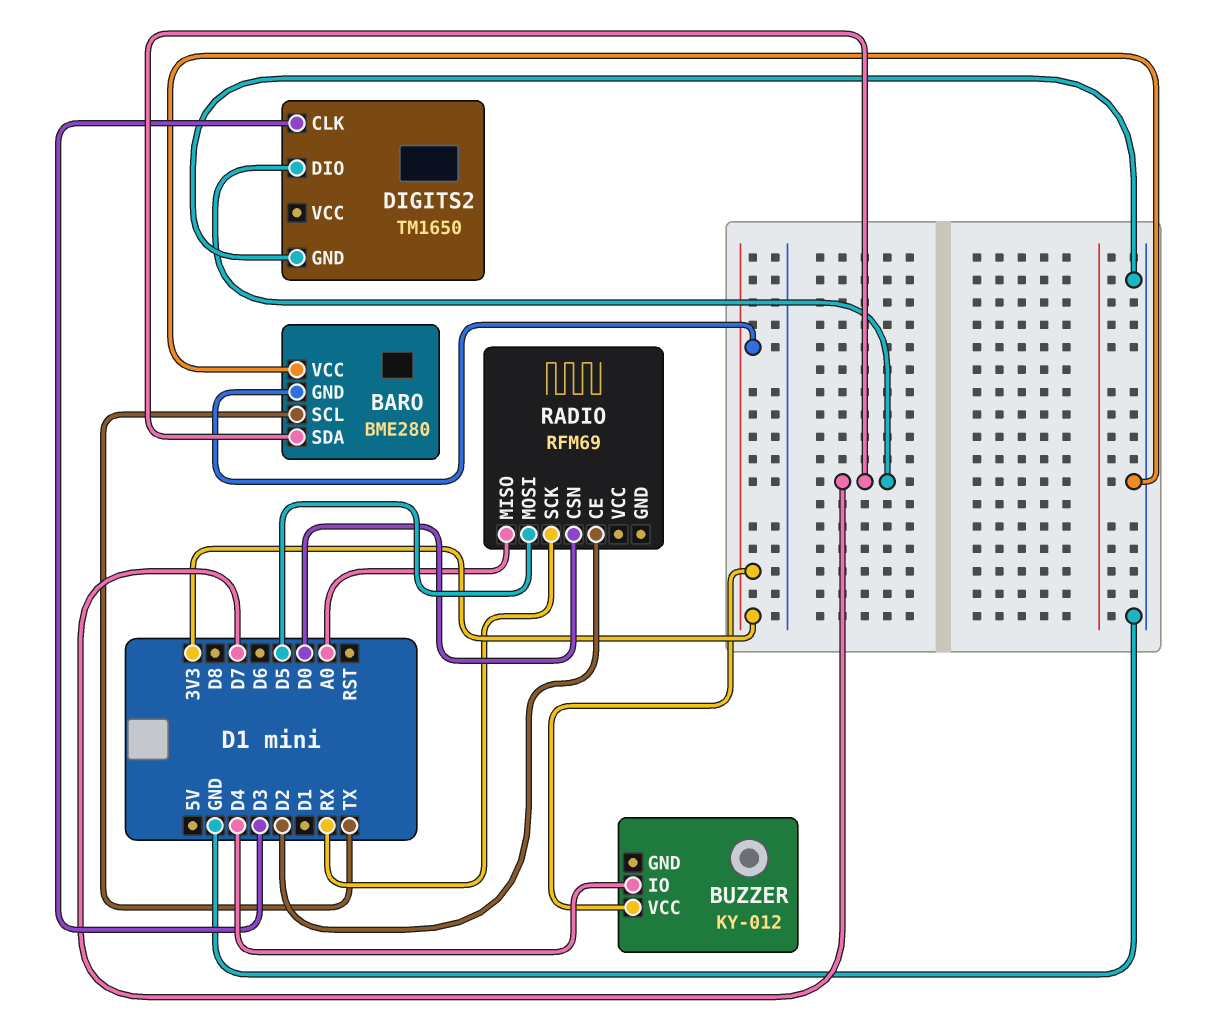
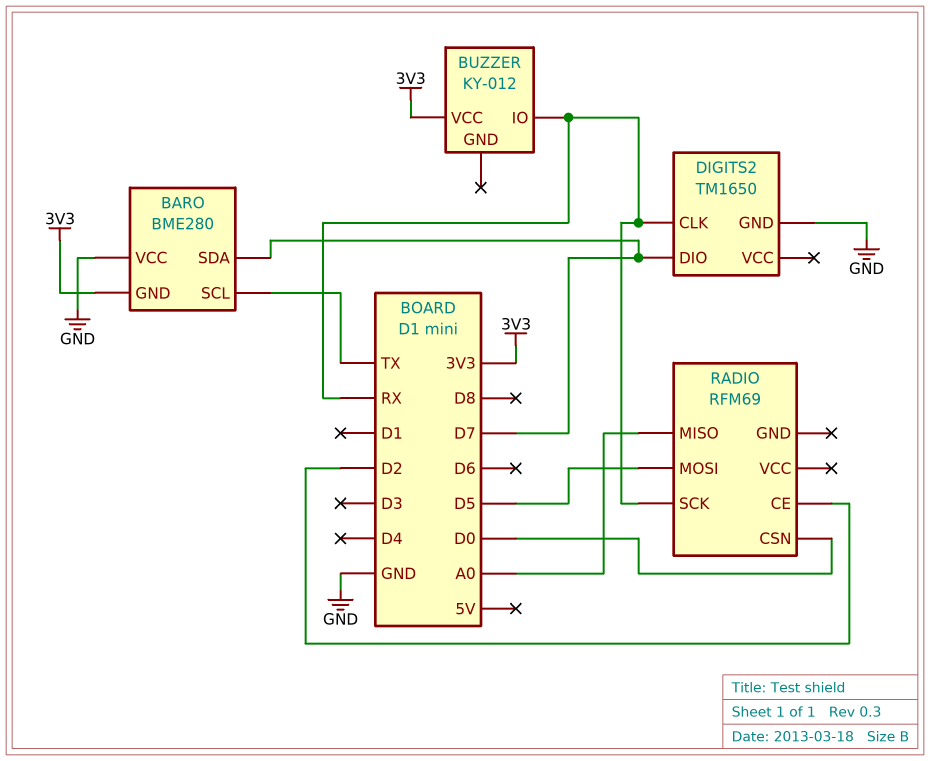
BUZZER pin IO: D4 -> RX
DIGITS2 pin CLK: D3 -> RX

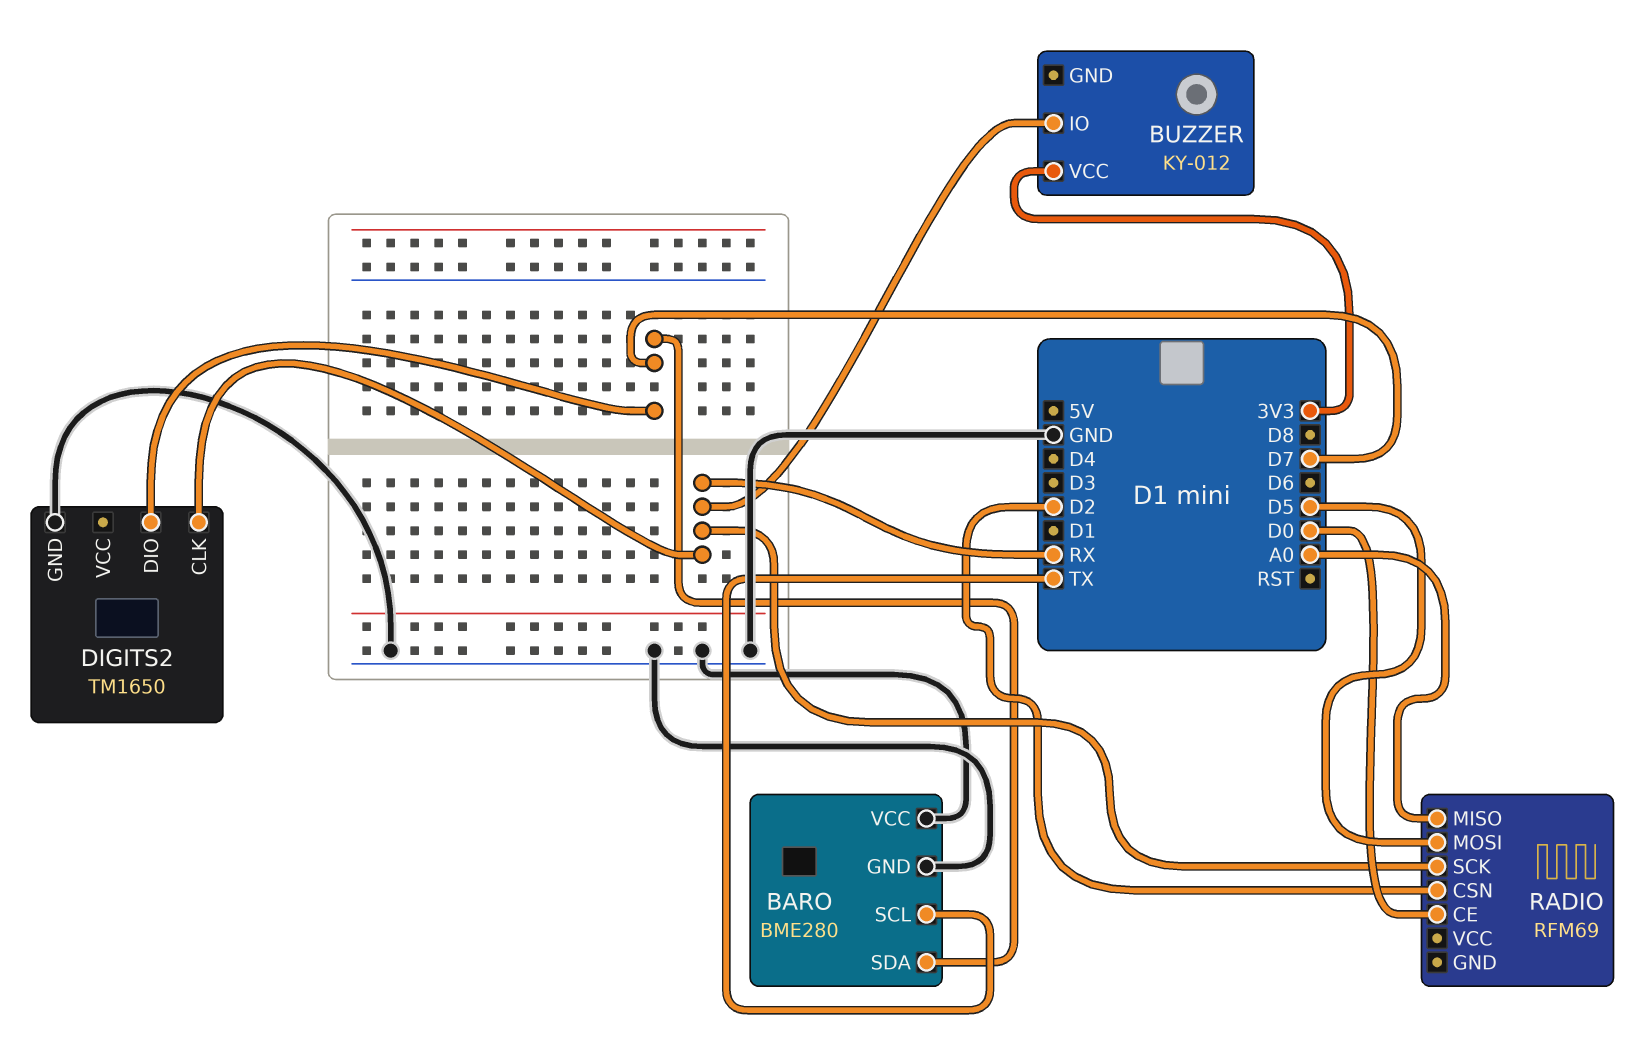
BARO pin GND: 3V3 -> GND
RADIO pin CE: D2 -> D0
RADIO pin CSN: D0 -> D2

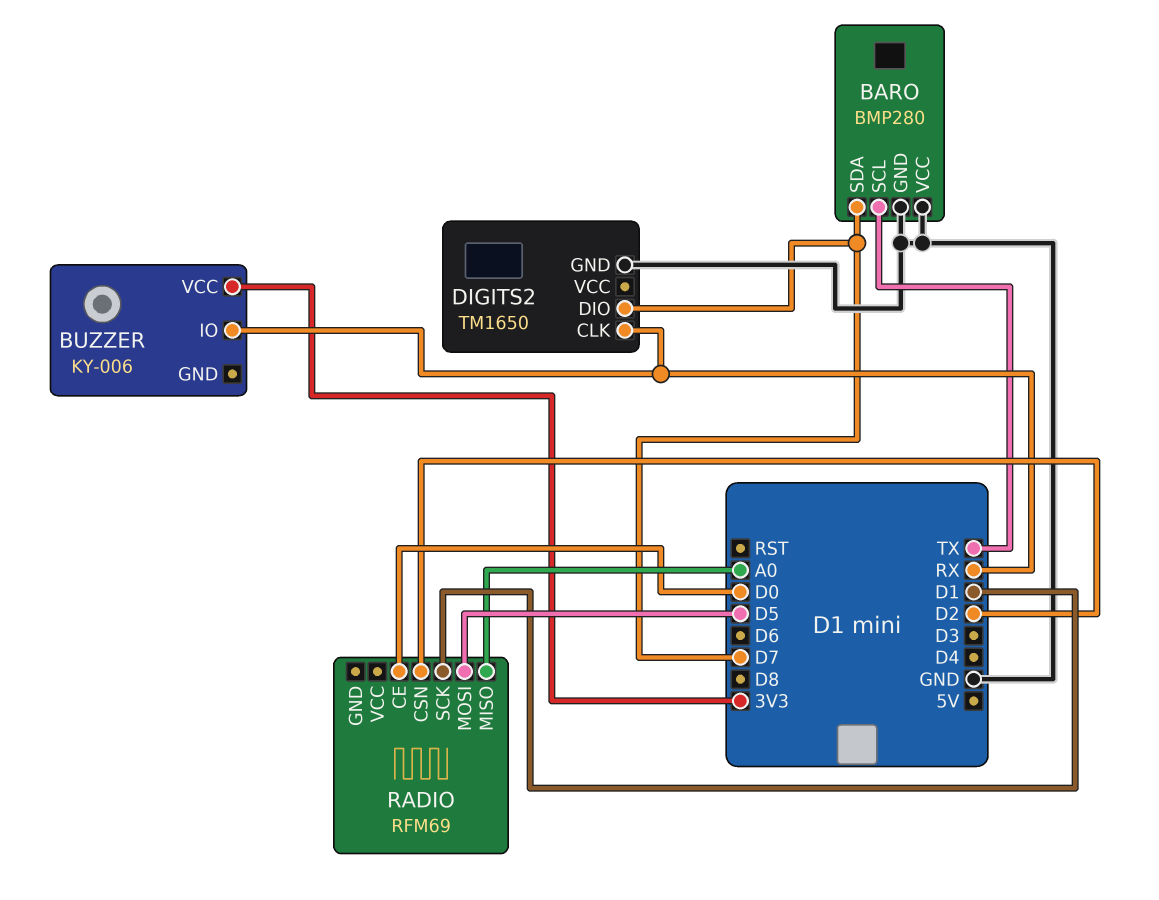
BARO: BME280 -> BMP280
BUZZER: KY-012 -> KY-006
RADIO pin SCK: RX -> D1

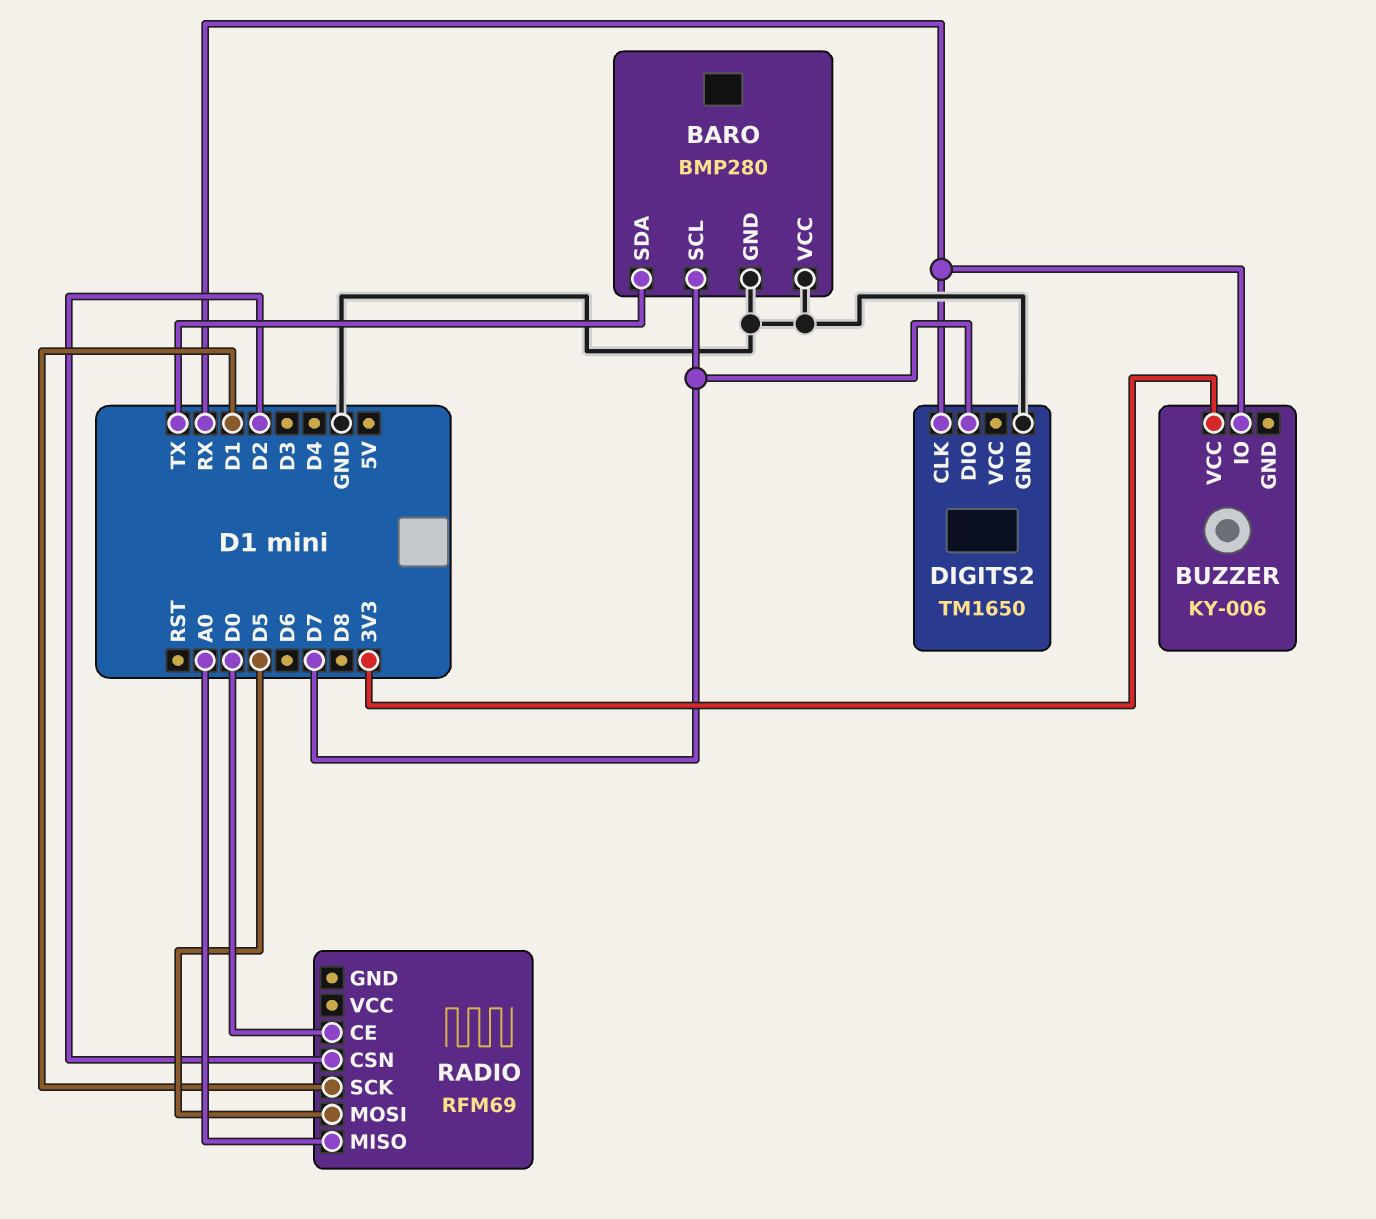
BARO pin SCL: TX -> D7
BARO pin SDA: D7 -> TX

